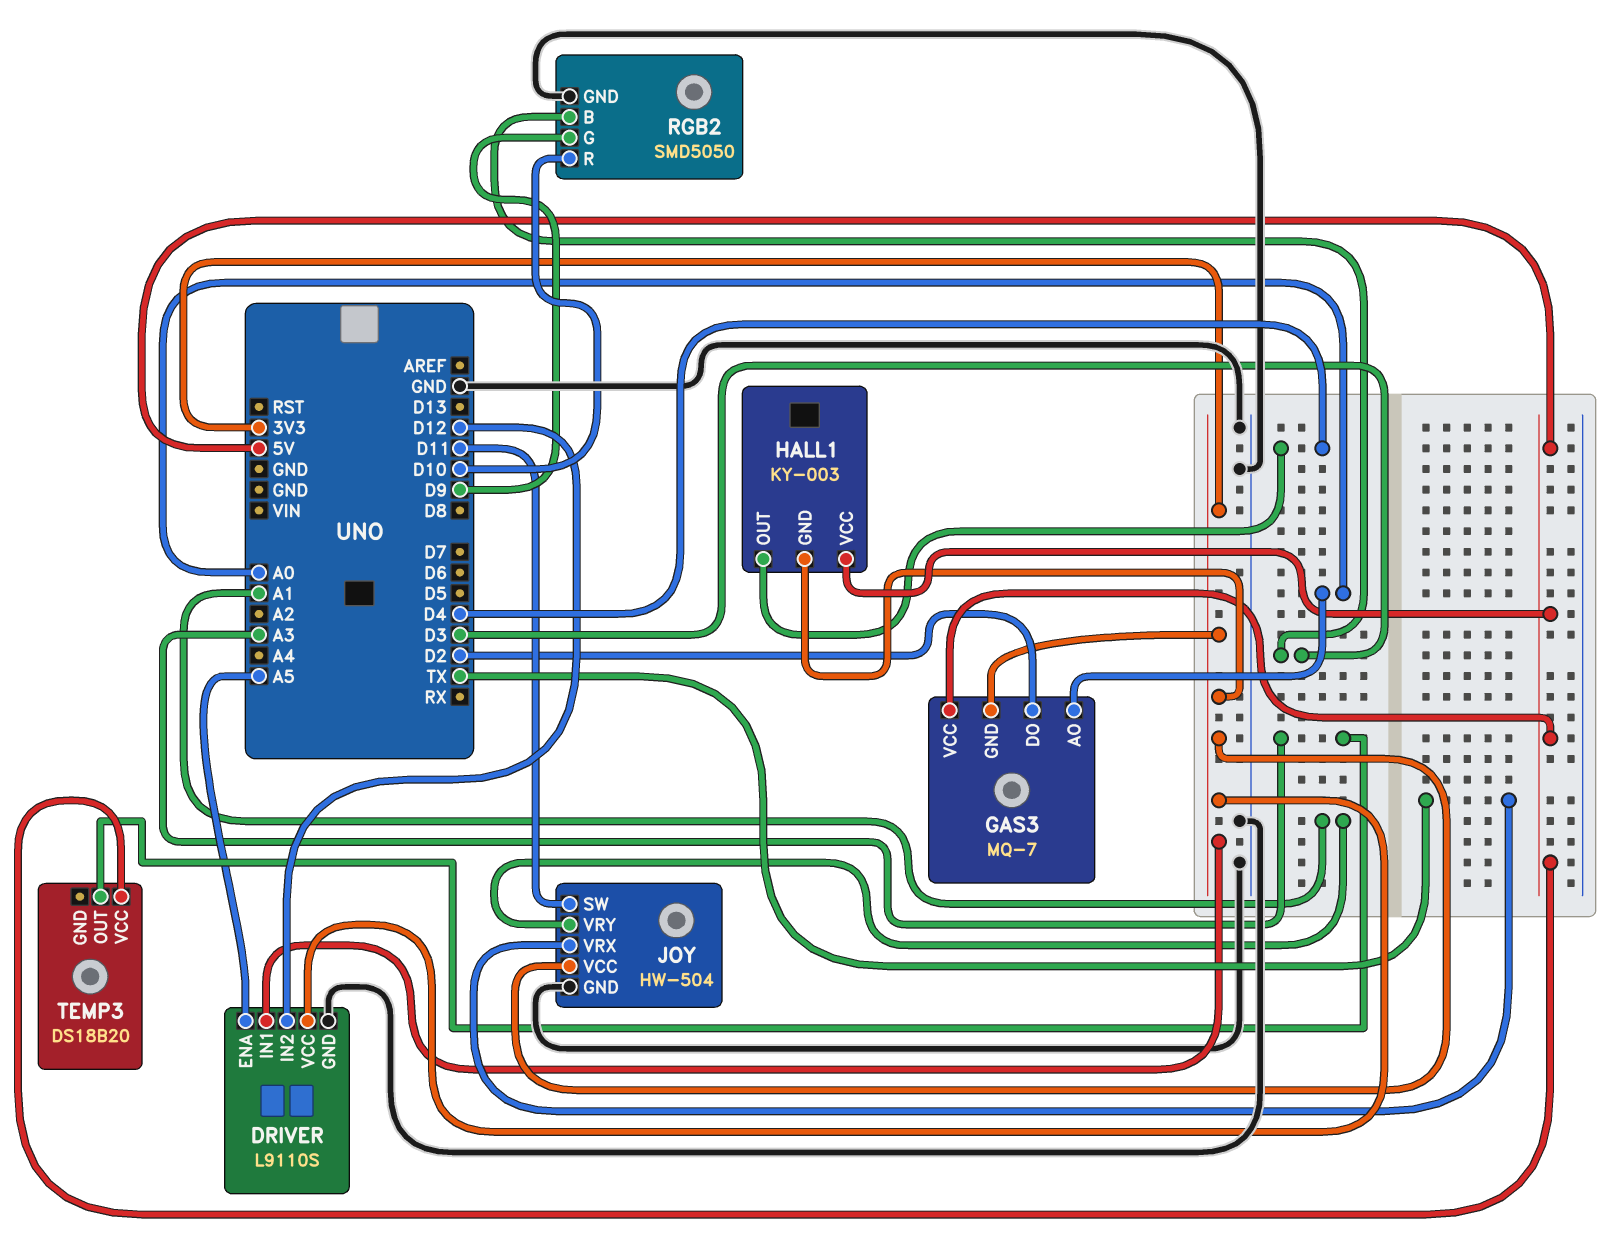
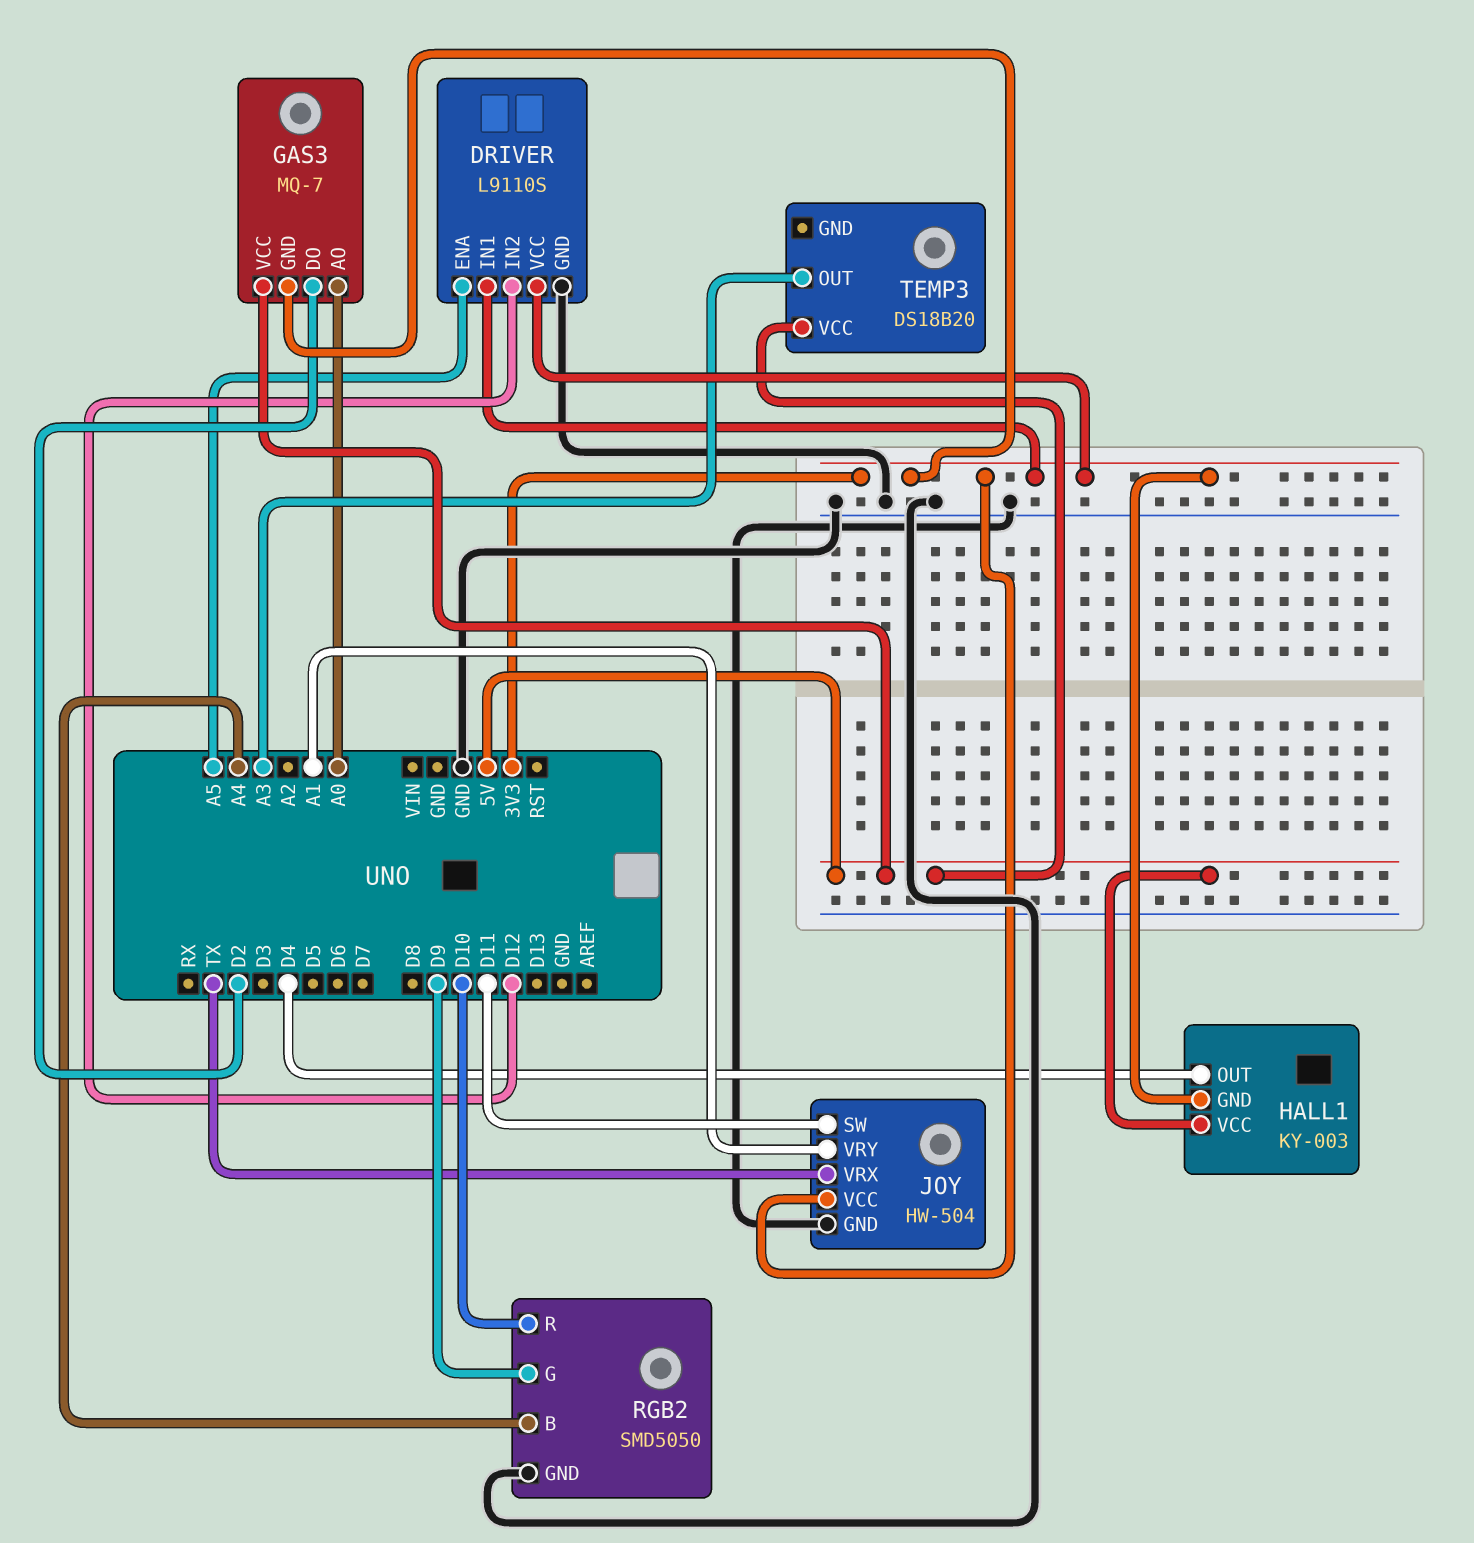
RGB2 pin B: D3 -> A4

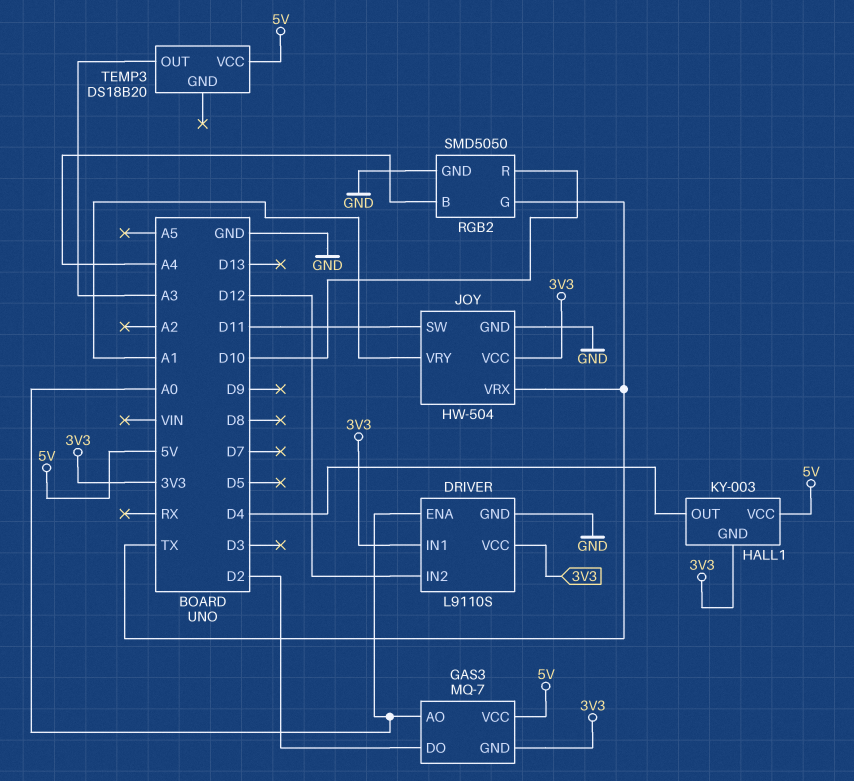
DRIVER pin ENA: A5 -> A0
RGB2 pin G: D9 -> TX

